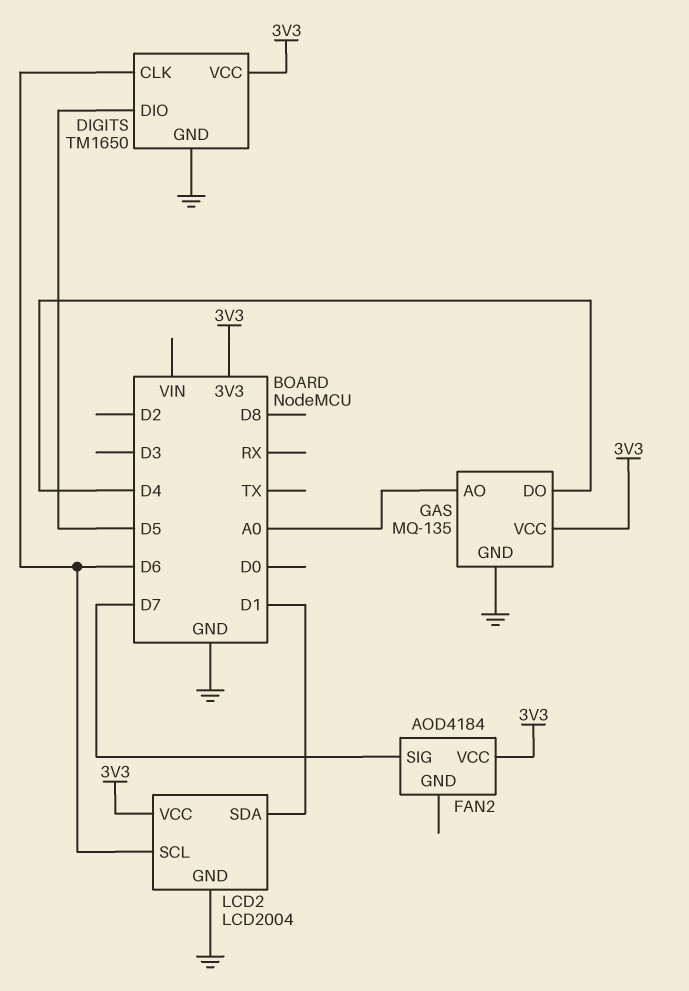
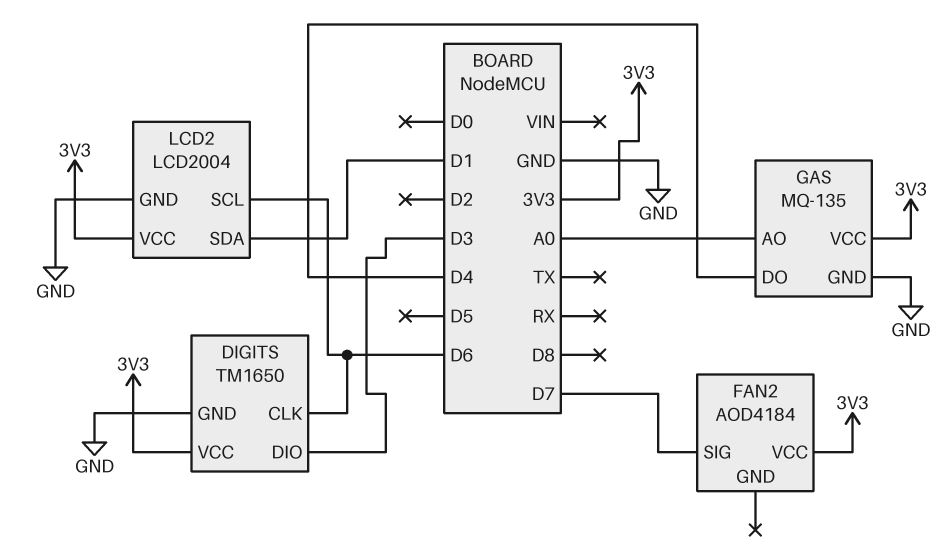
DIGITS pin DIO: D5 -> D3

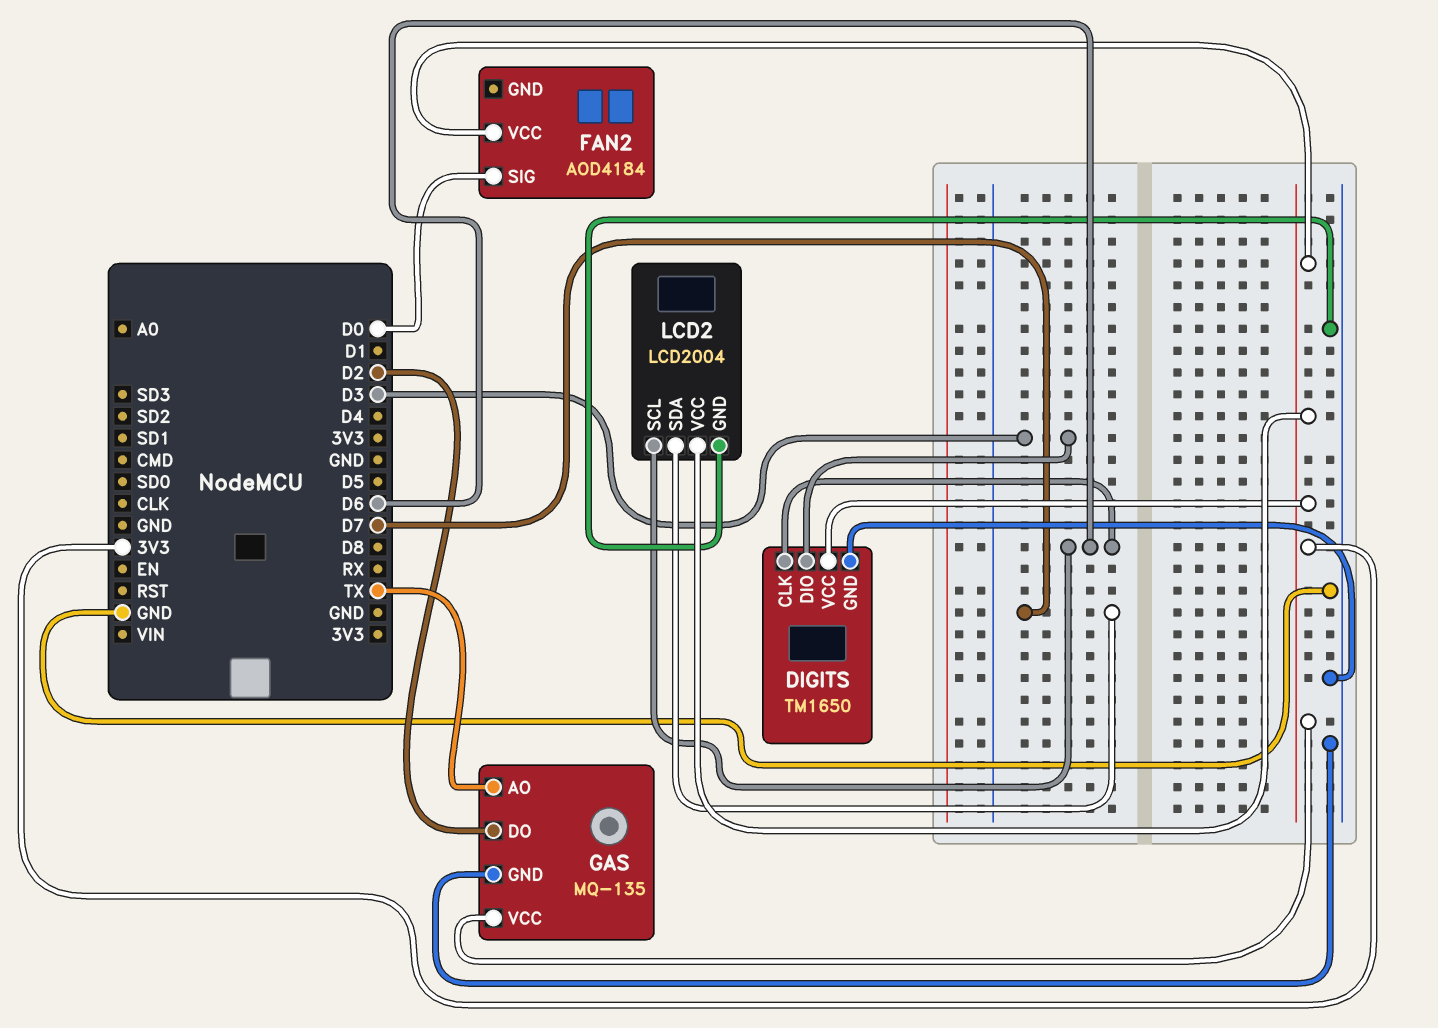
FAN2 pin SIG: D7 -> D0
GAS pin AO: A0 -> TX
GAS pin DO: D4 -> D2
LCD2 pin SDA: D1 -> D7

